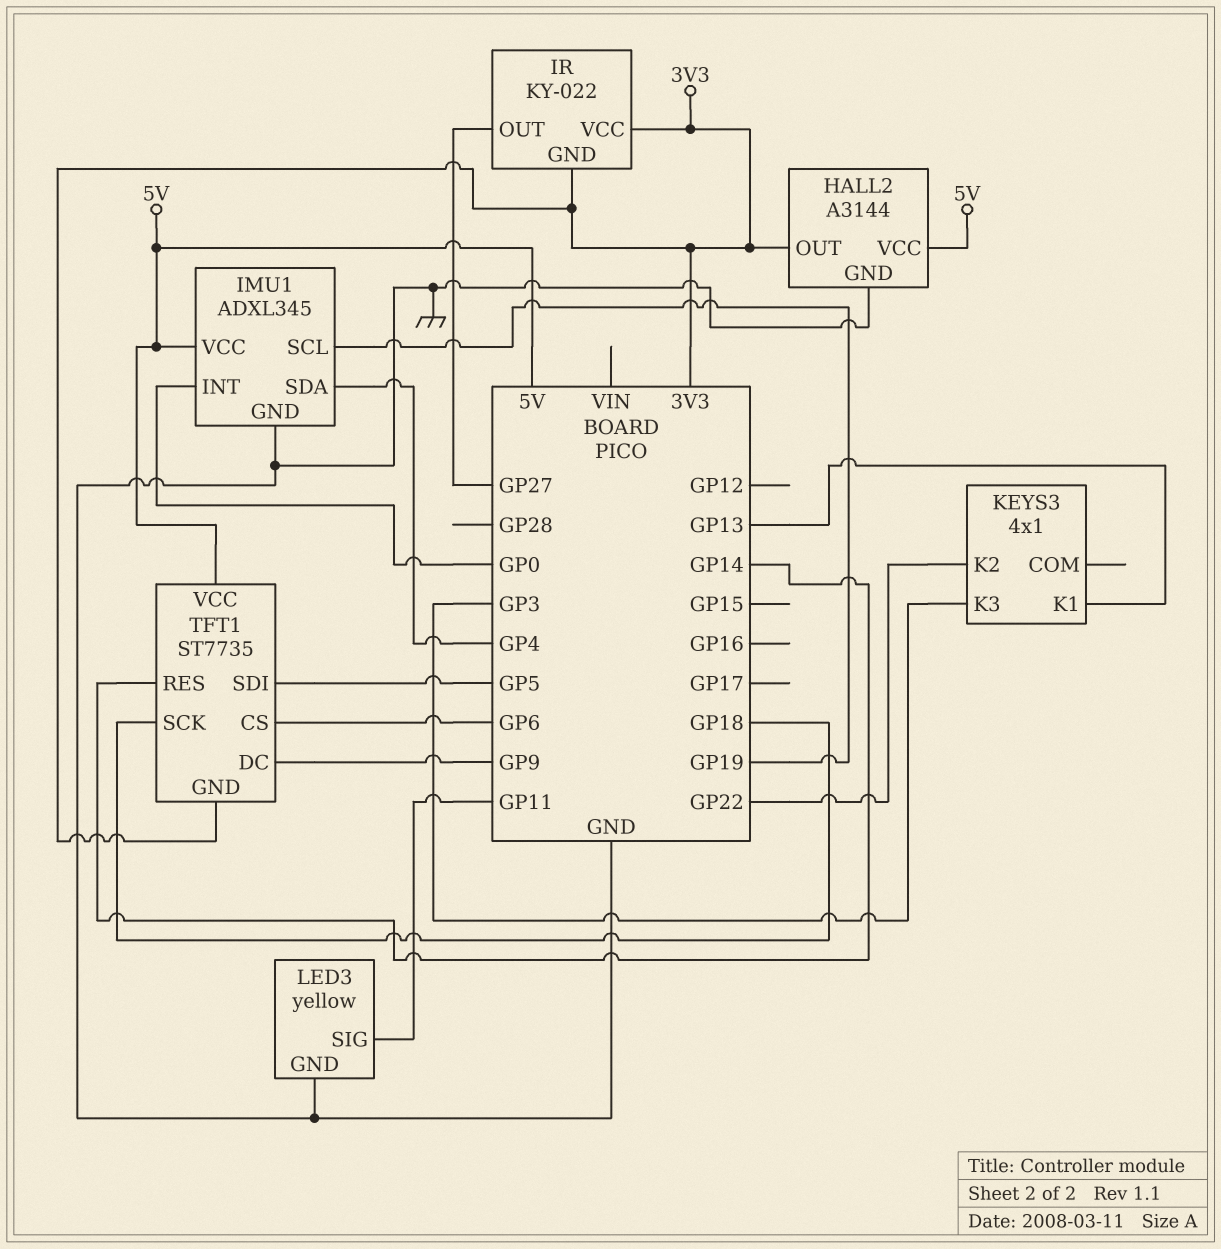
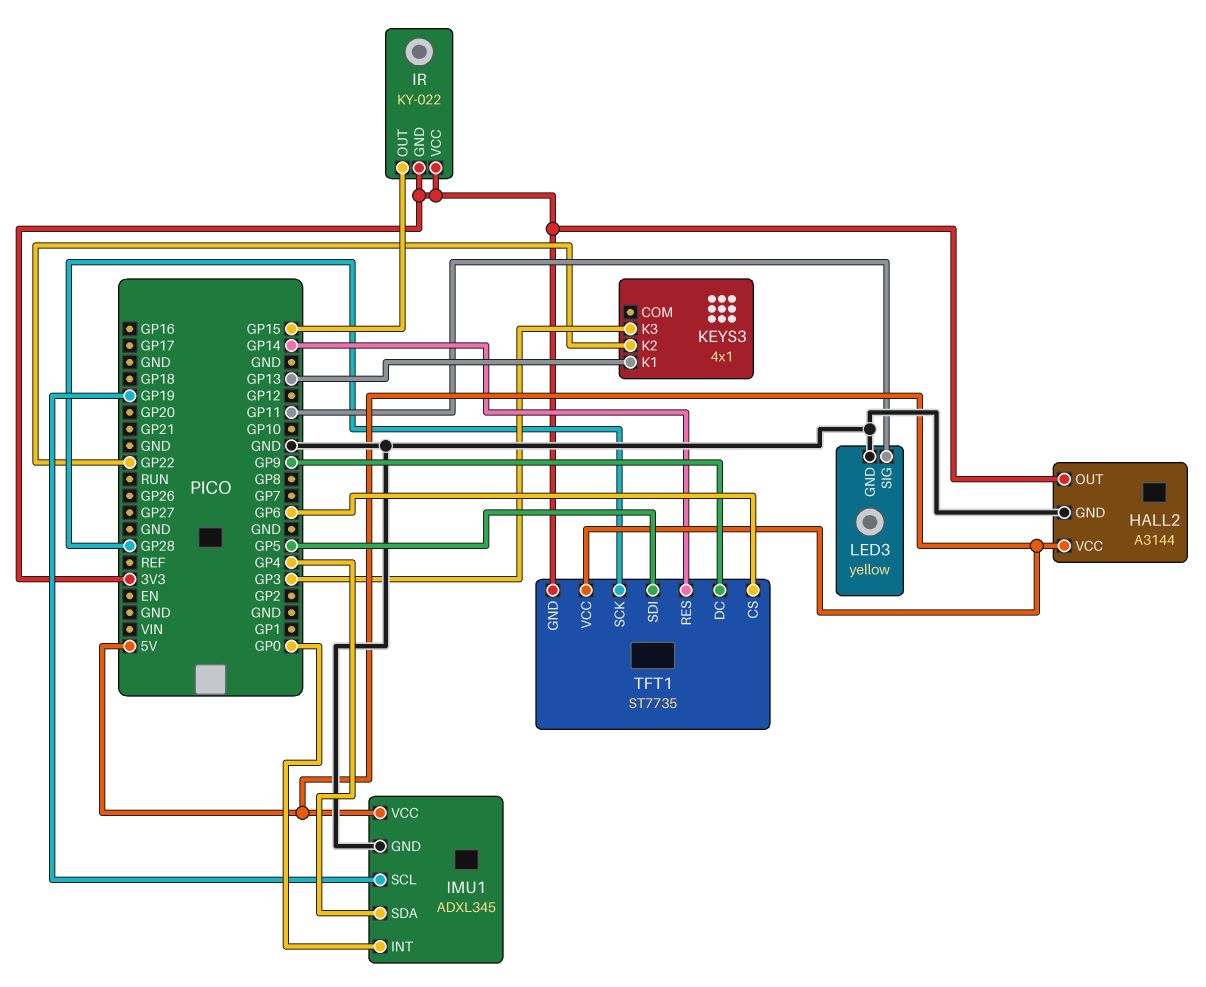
IR pin OUT: GP27 -> GP15
TFT1 pin SCK: GP18 -> GP28

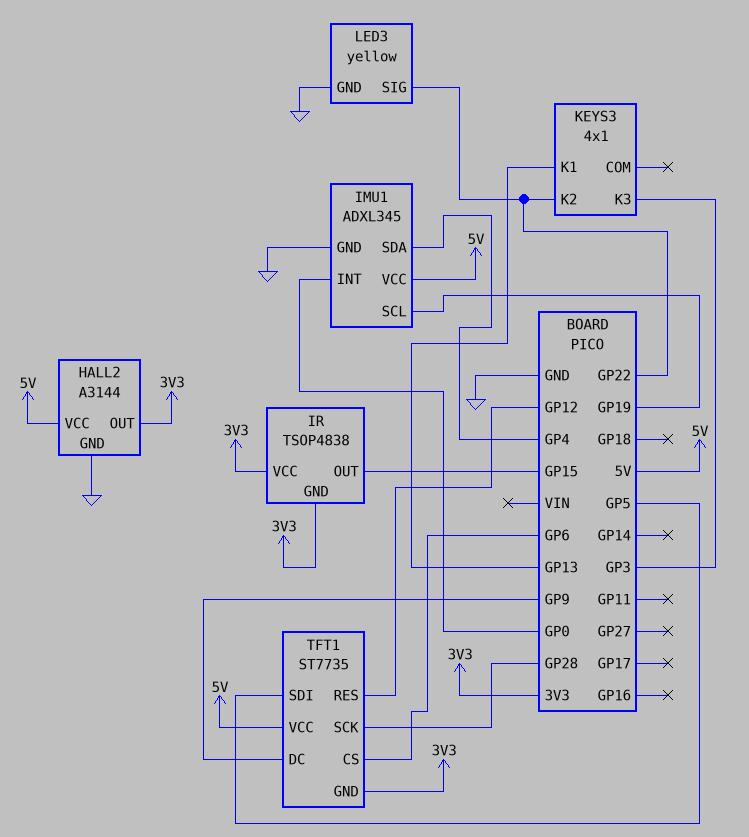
IR: KY-022 -> TSOP4838
LED3 pin SIG: GP11 -> GP22
TFT1 pin RES: GP14 -> GP12

